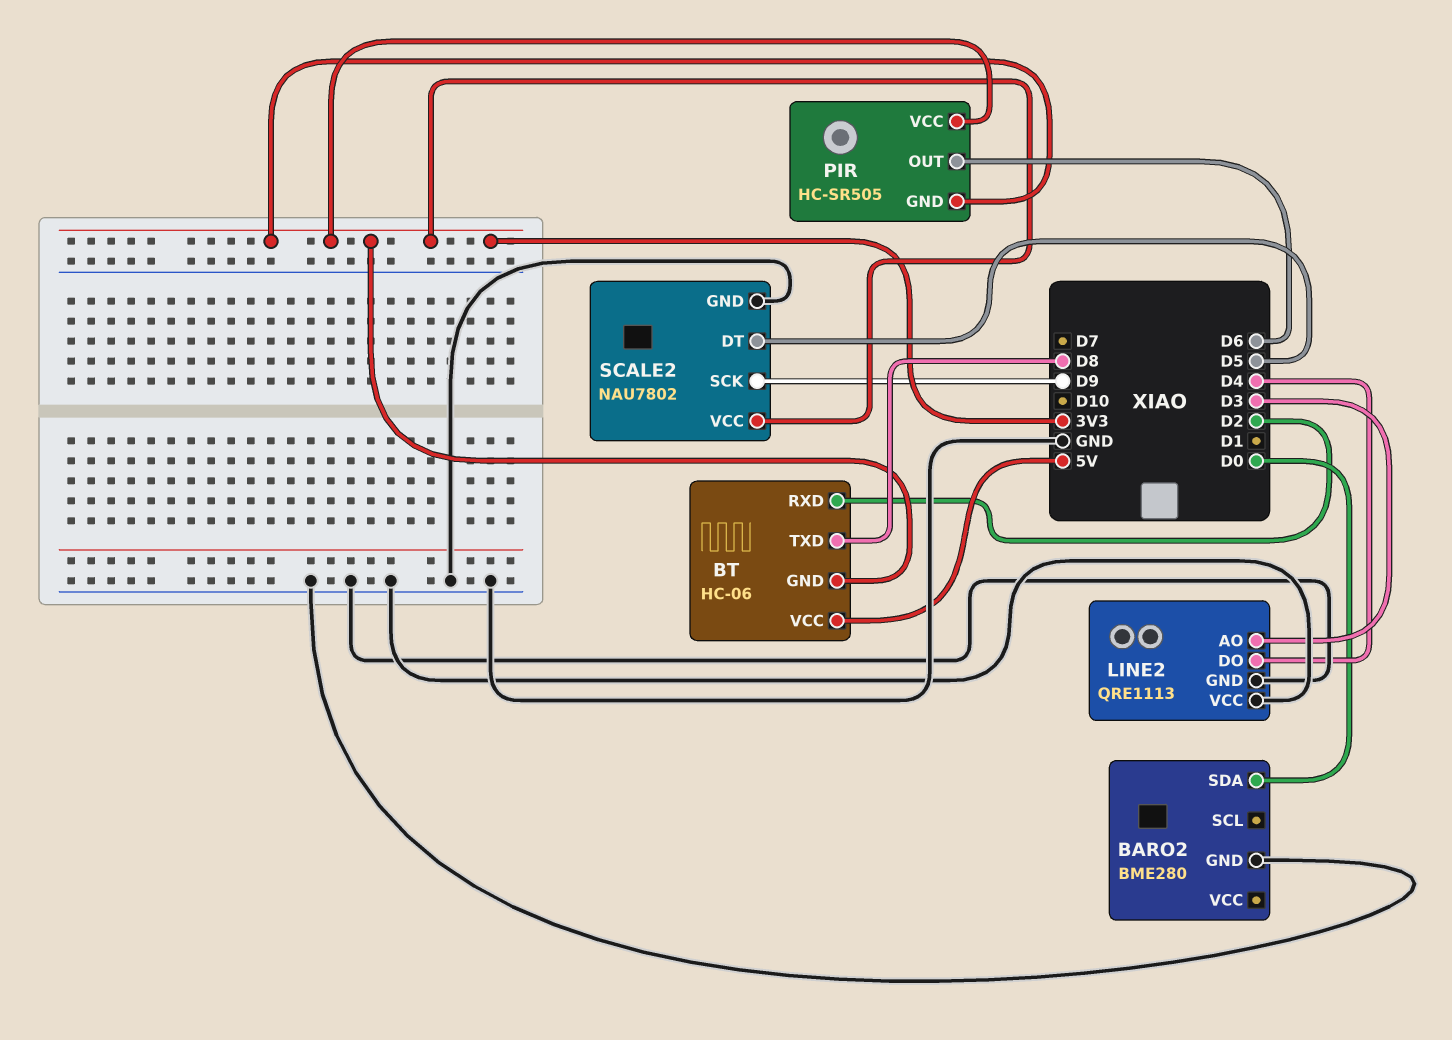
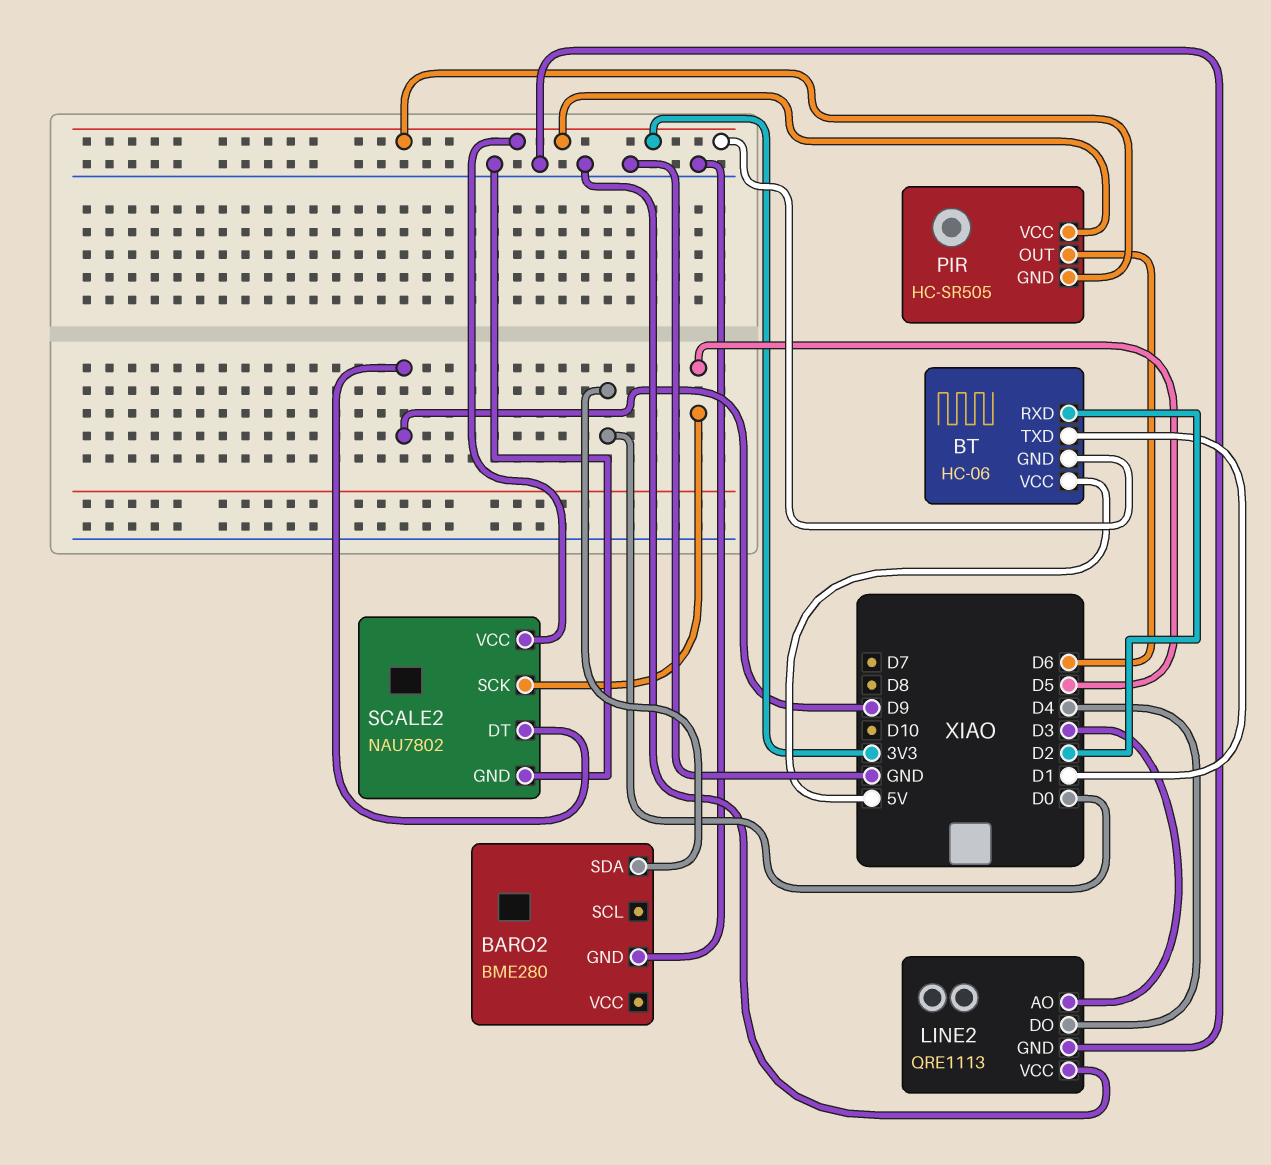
BT pin TXD: D8 -> D1
SCALE2 pin DT: D5 -> D9
SCALE2 pin SCK: D9 -> D5

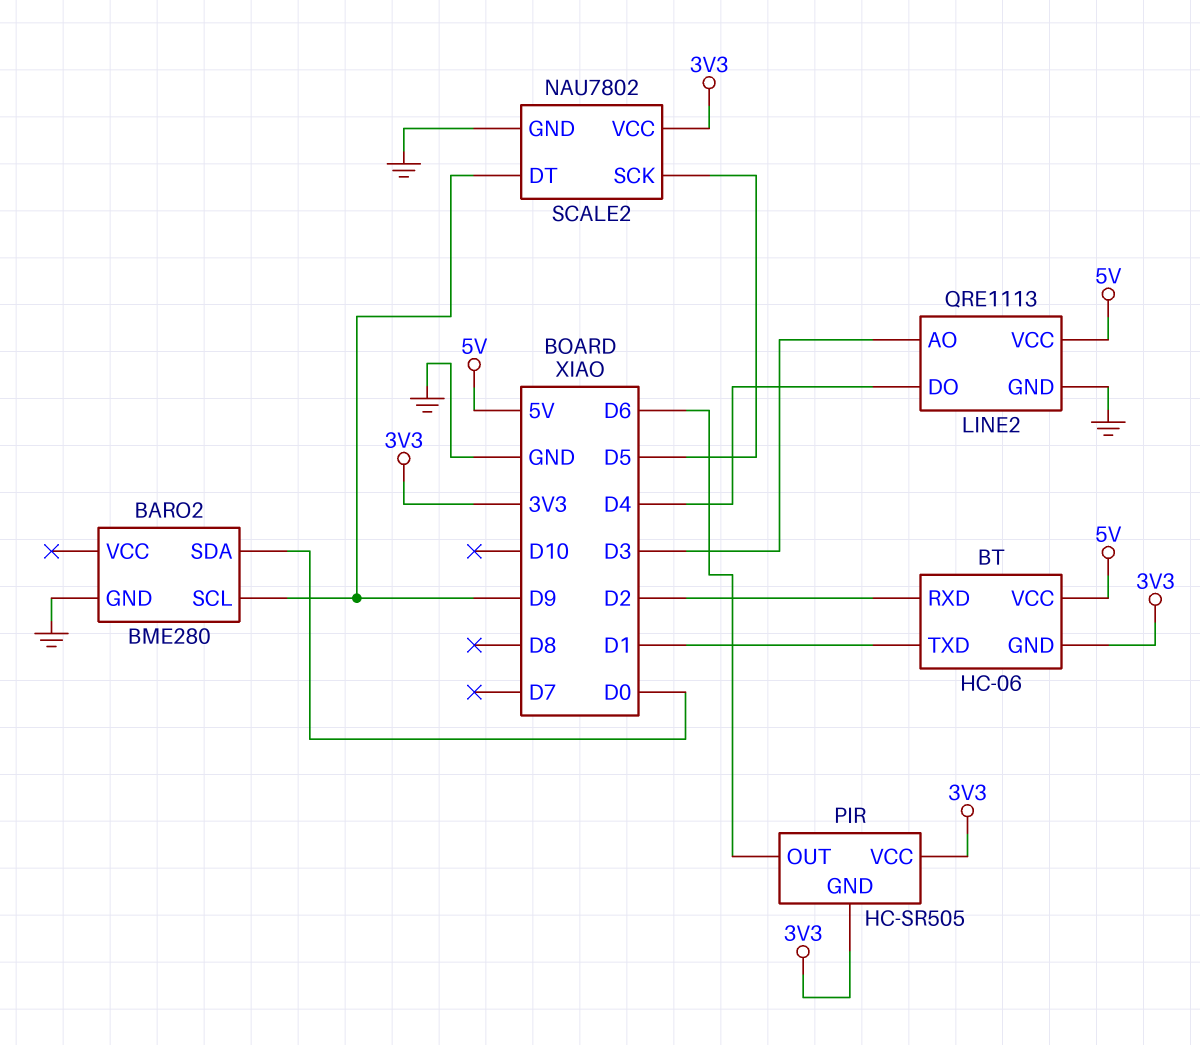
BARO2 pin SCL: none -> D9
LINE2 pin VCC: GND -> 5V

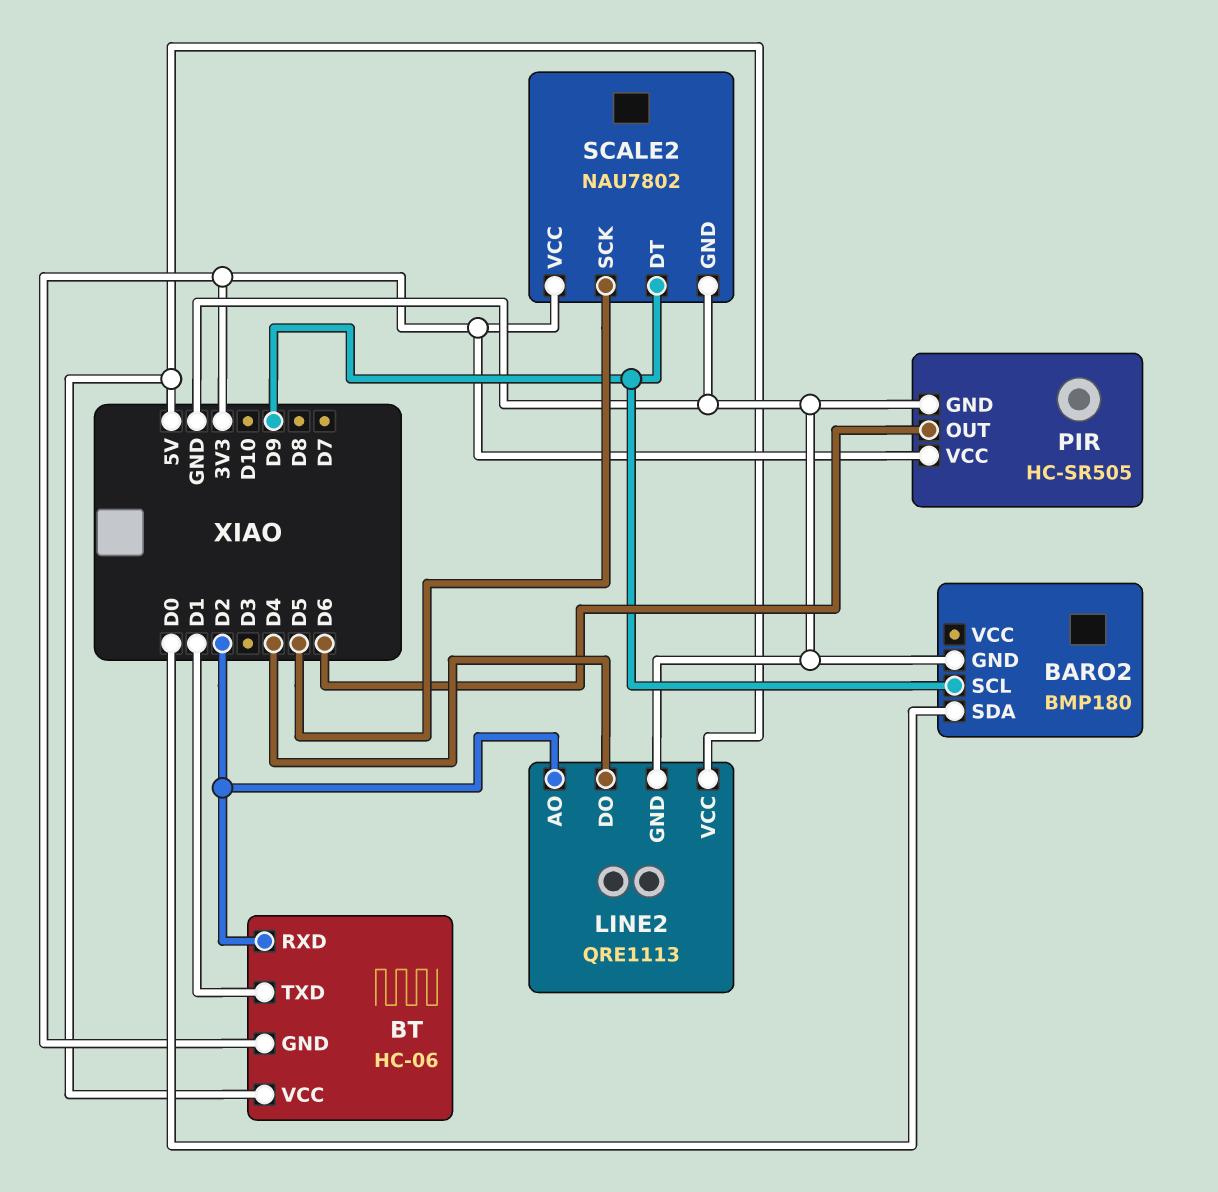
BARO2: BME280 -> BMP180
LINE2 pin AO: D3 -> D2
PIR pin GND: 3V3 -> GND

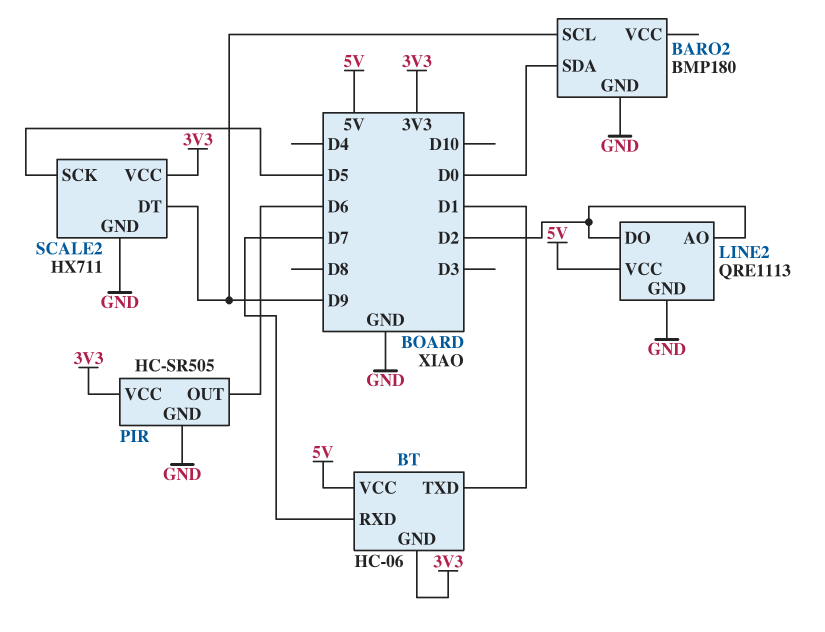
BT pin RXD: D2 -> D7
LINE2 pin DO: D4 -> D2
SCALE2: NAU7802 -> HX711

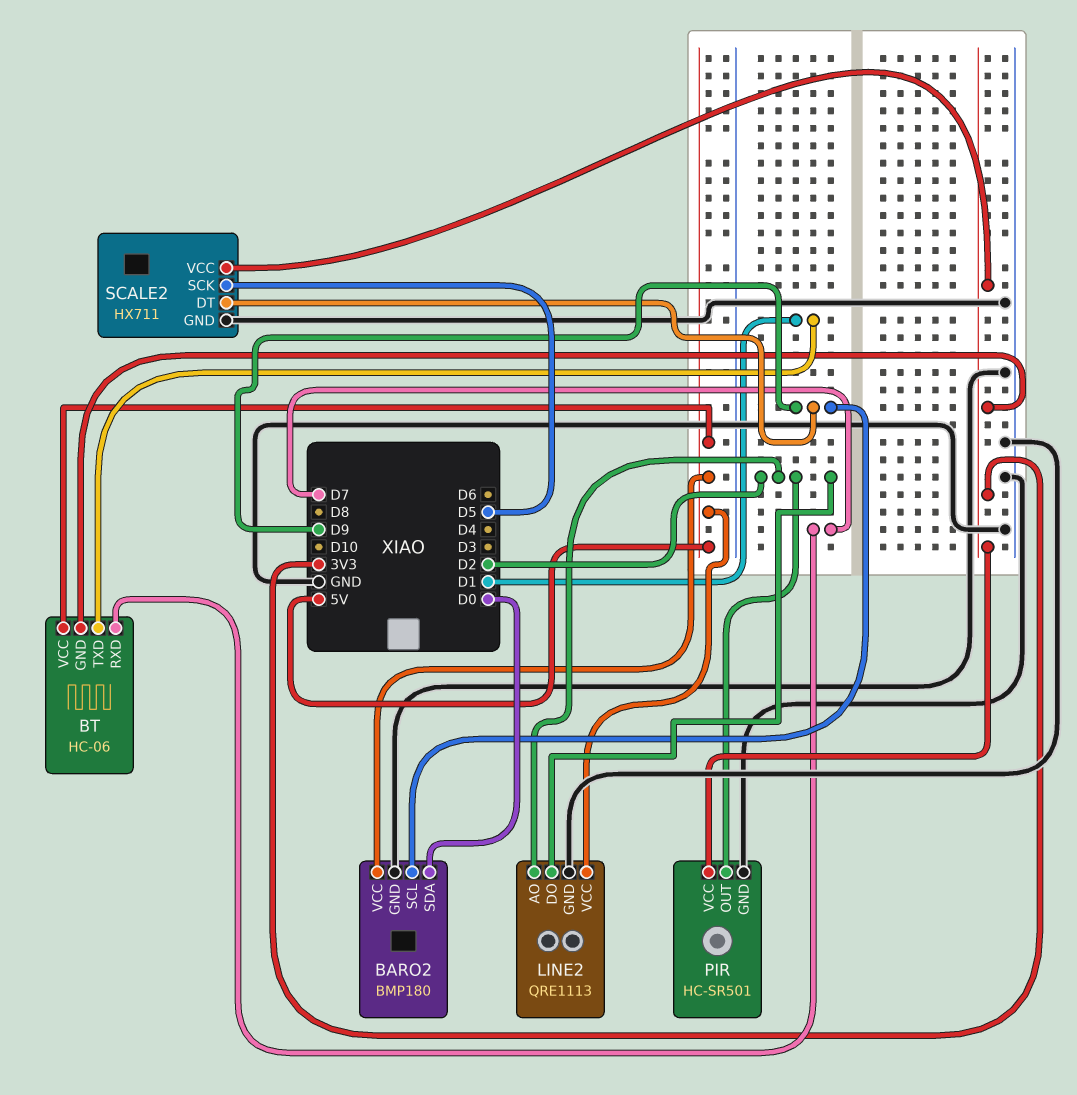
BARO2 pin VCC: none -> 5V
PIR: HC-SR505 -> HC-SR501
PIR pin OUT: D6 -> D2

